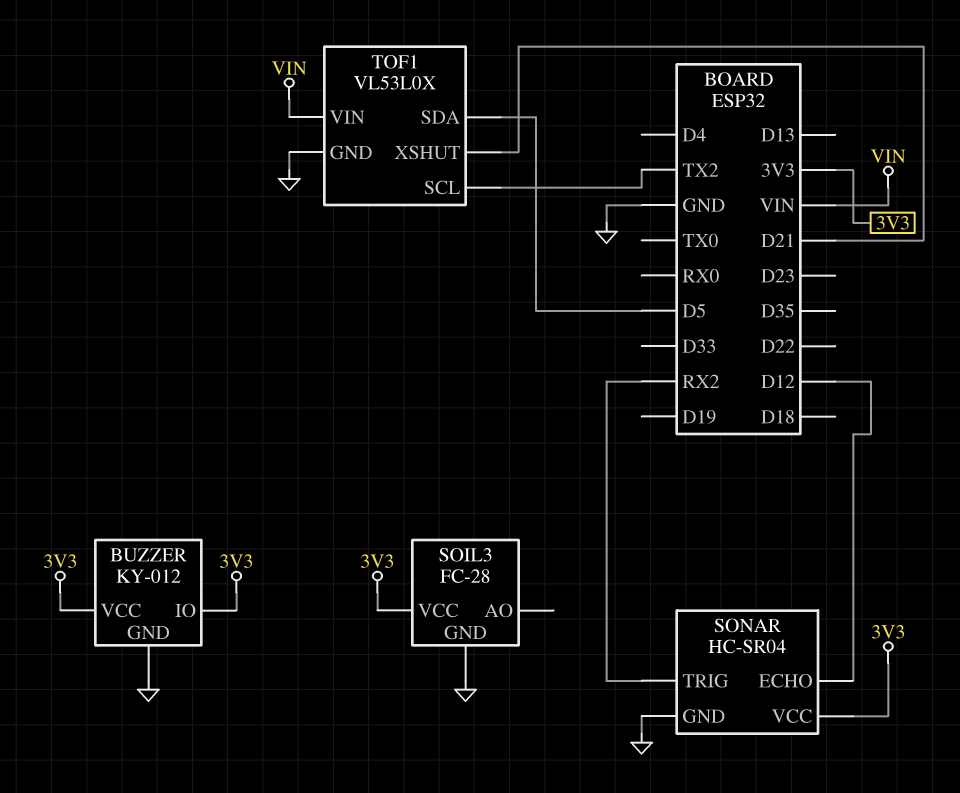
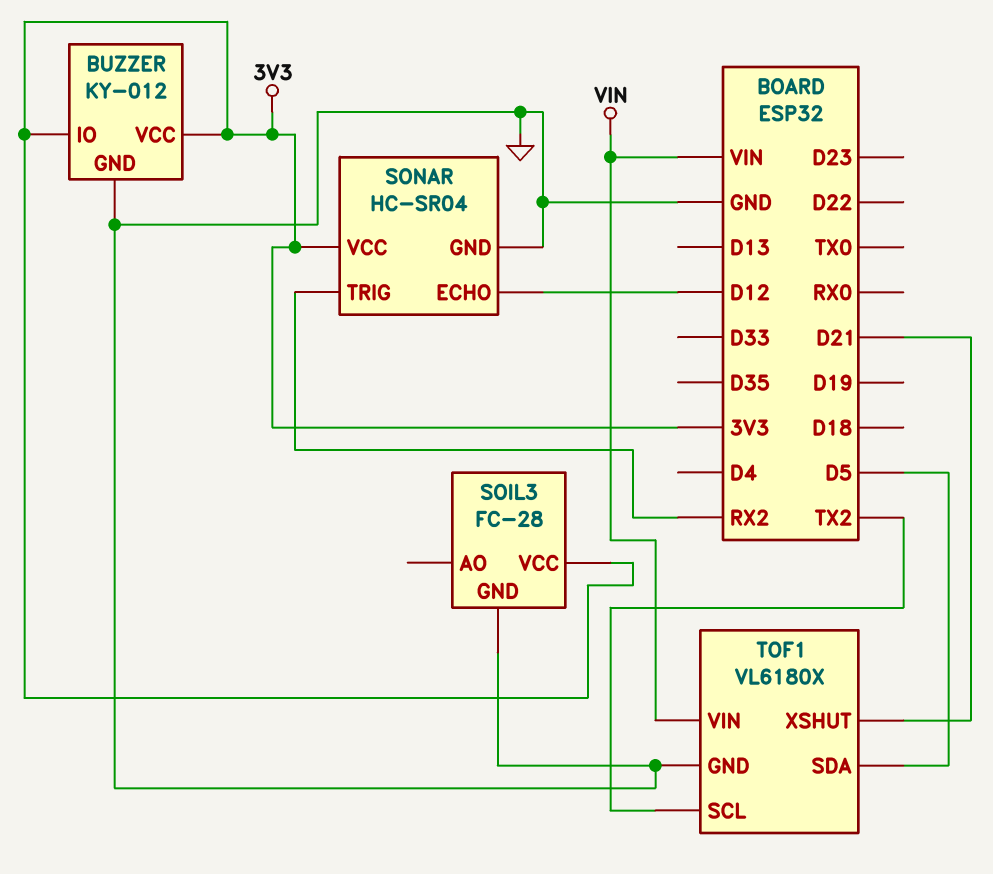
TOF1: VL53L0X -> VL6180X

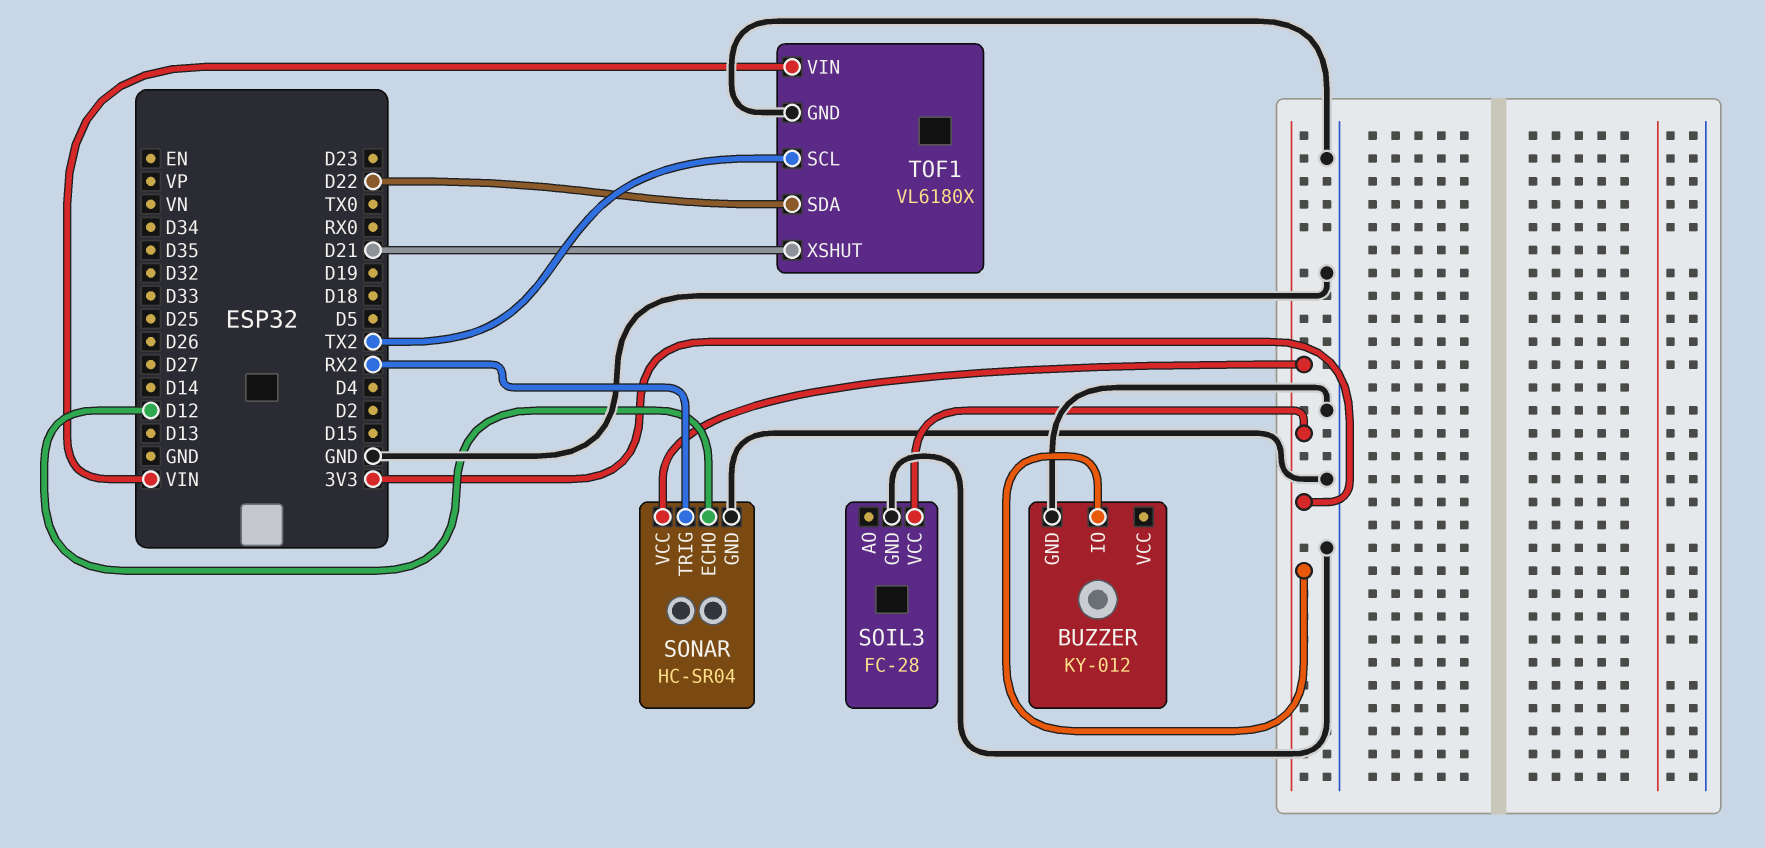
BUZZER pin VCC: 3V3 -> none
TOF1 pin SDA: D5 -> D22

